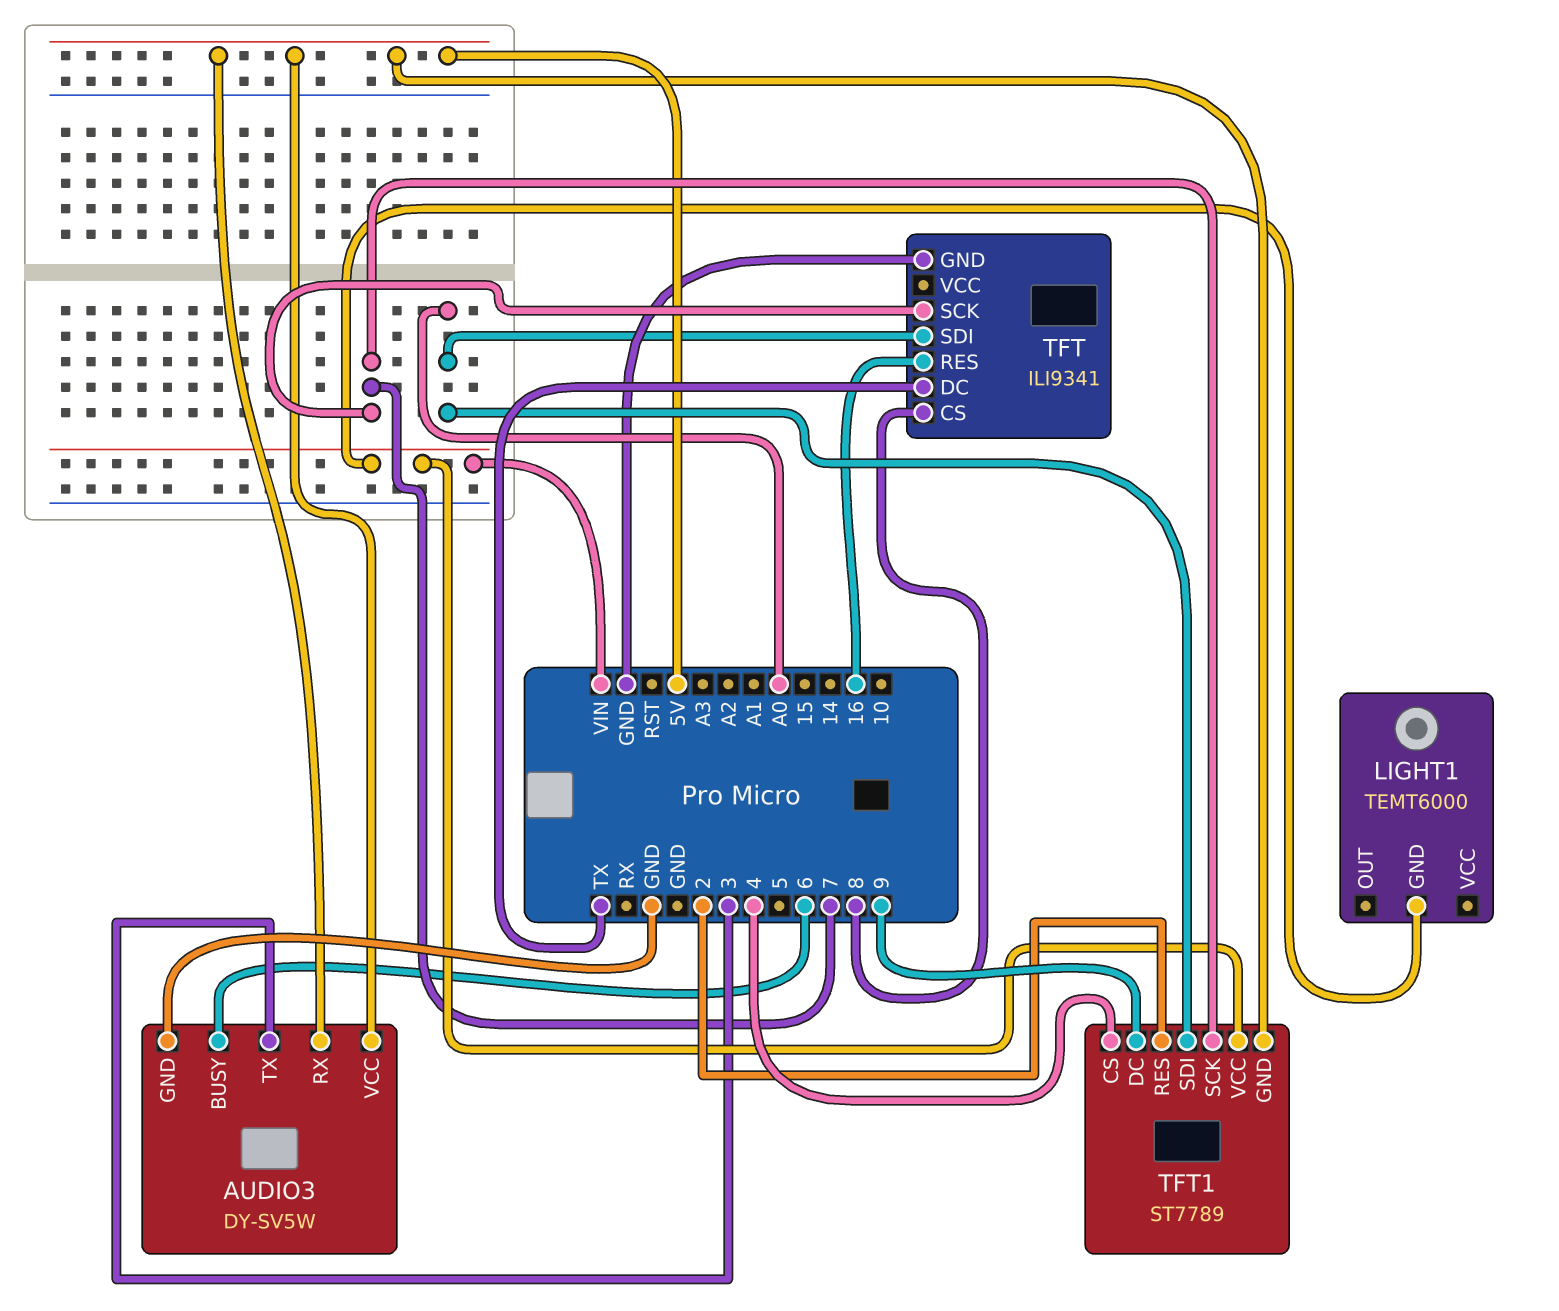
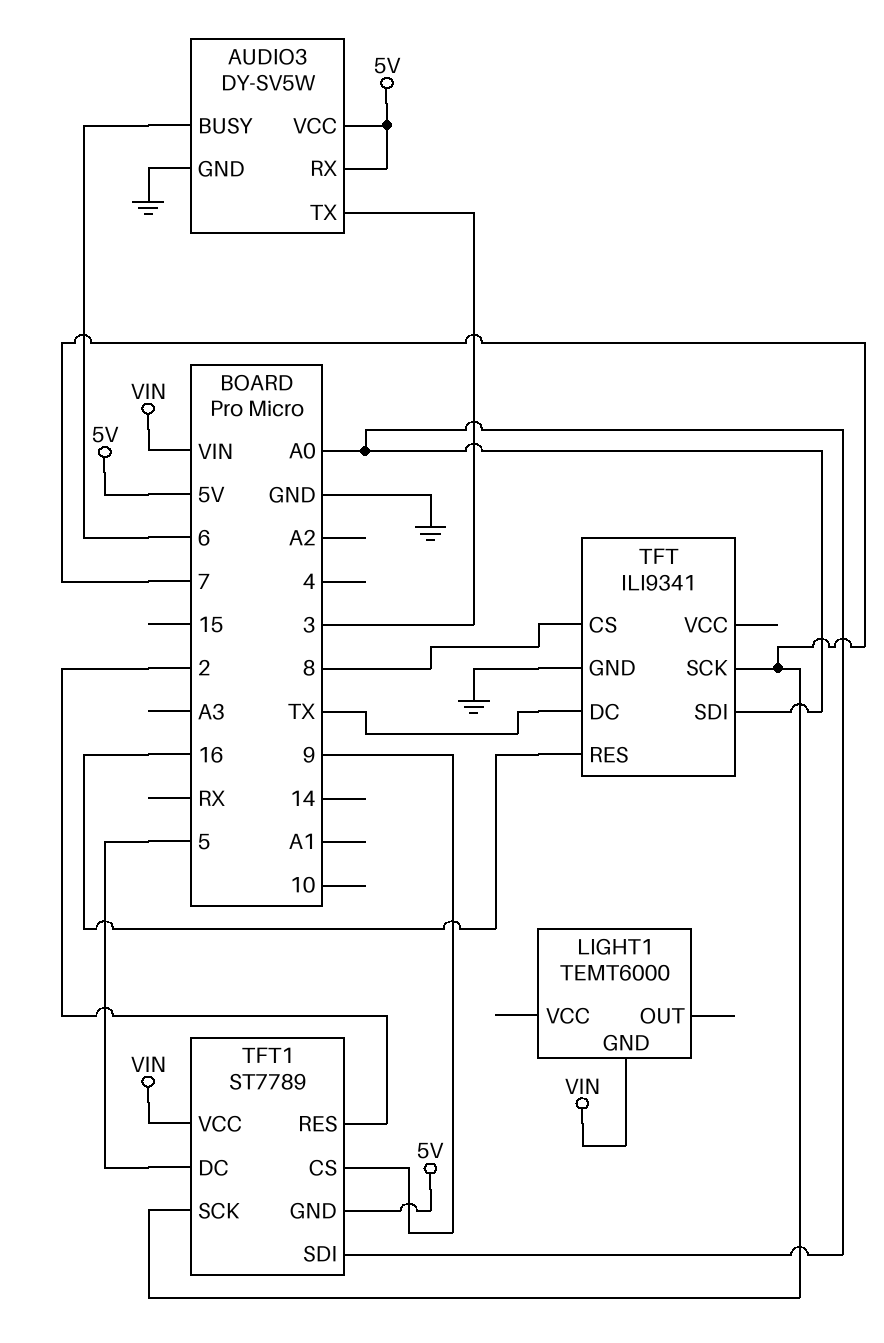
TFT1 pin CS: 4 -> 9
TFT1 pin DC: 9 -> 5

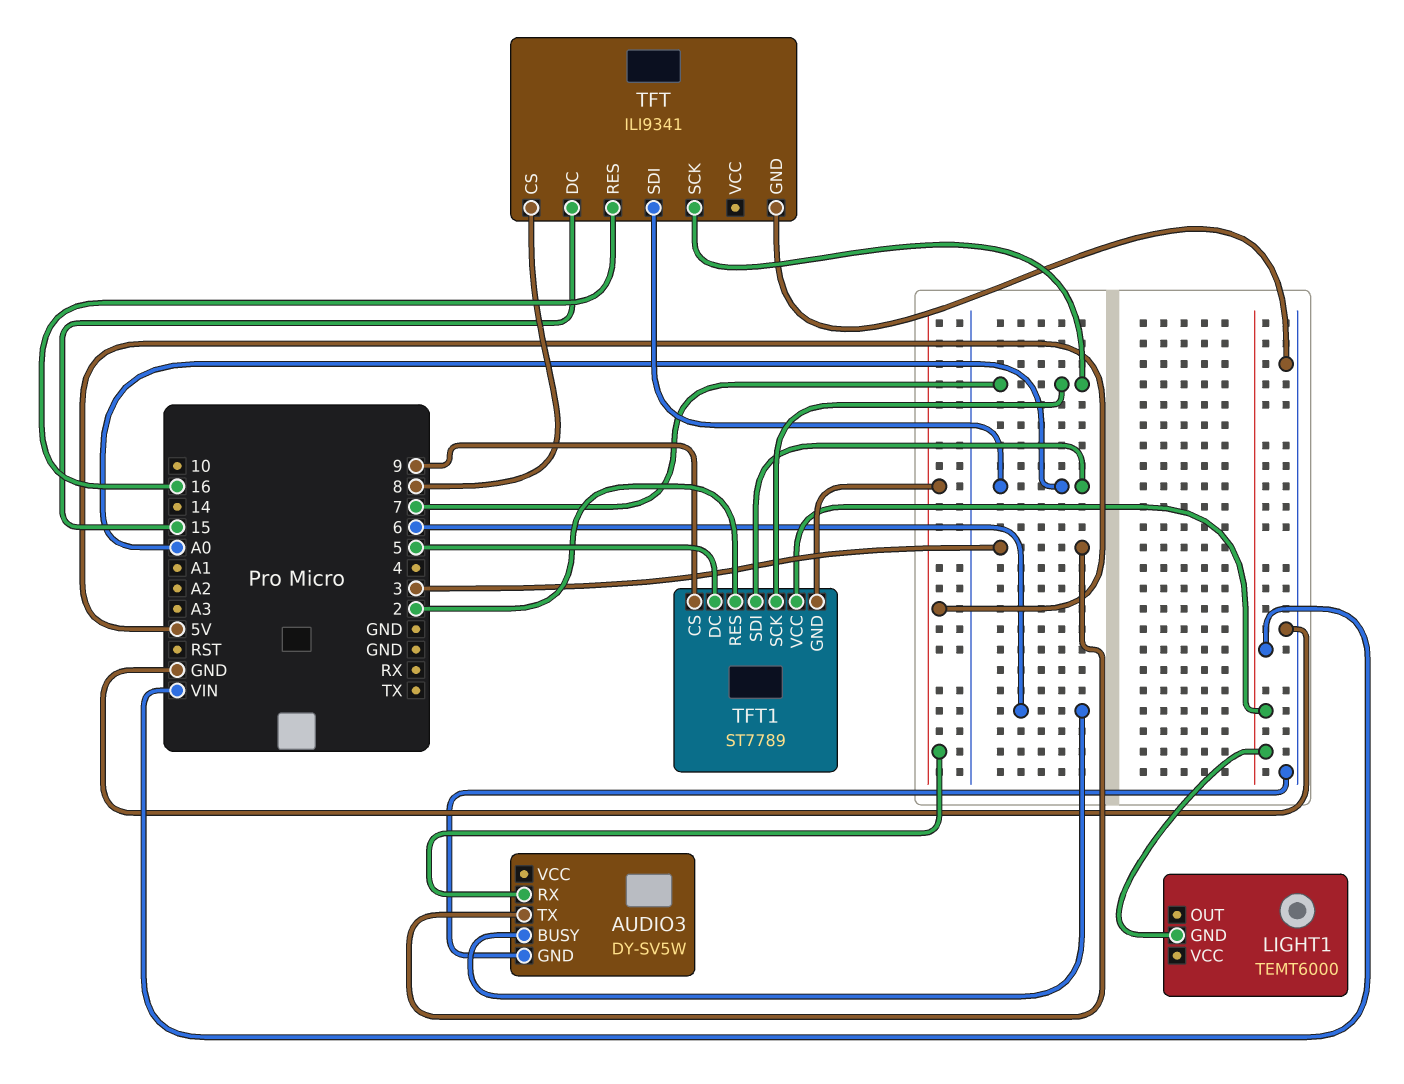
AUDIO3 pin VCC: 5V -> none
TFT pin DC: TX -> 15

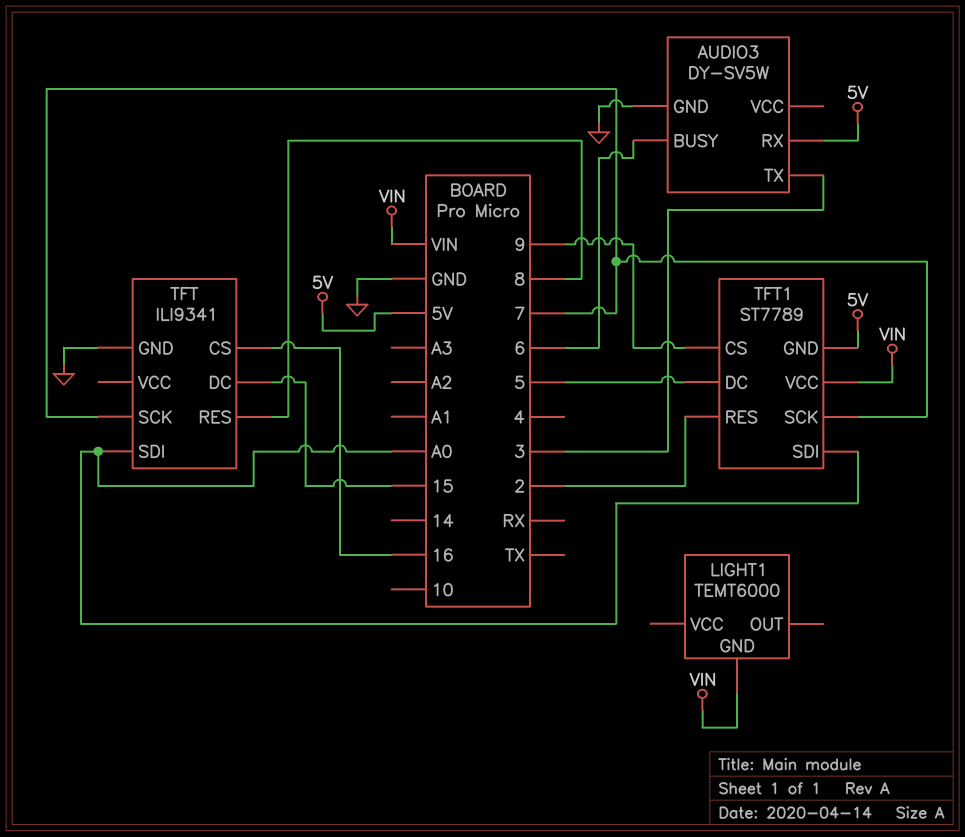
TFT pin CS: 8 -> 16
TFT pin RES: 16 -> 8

